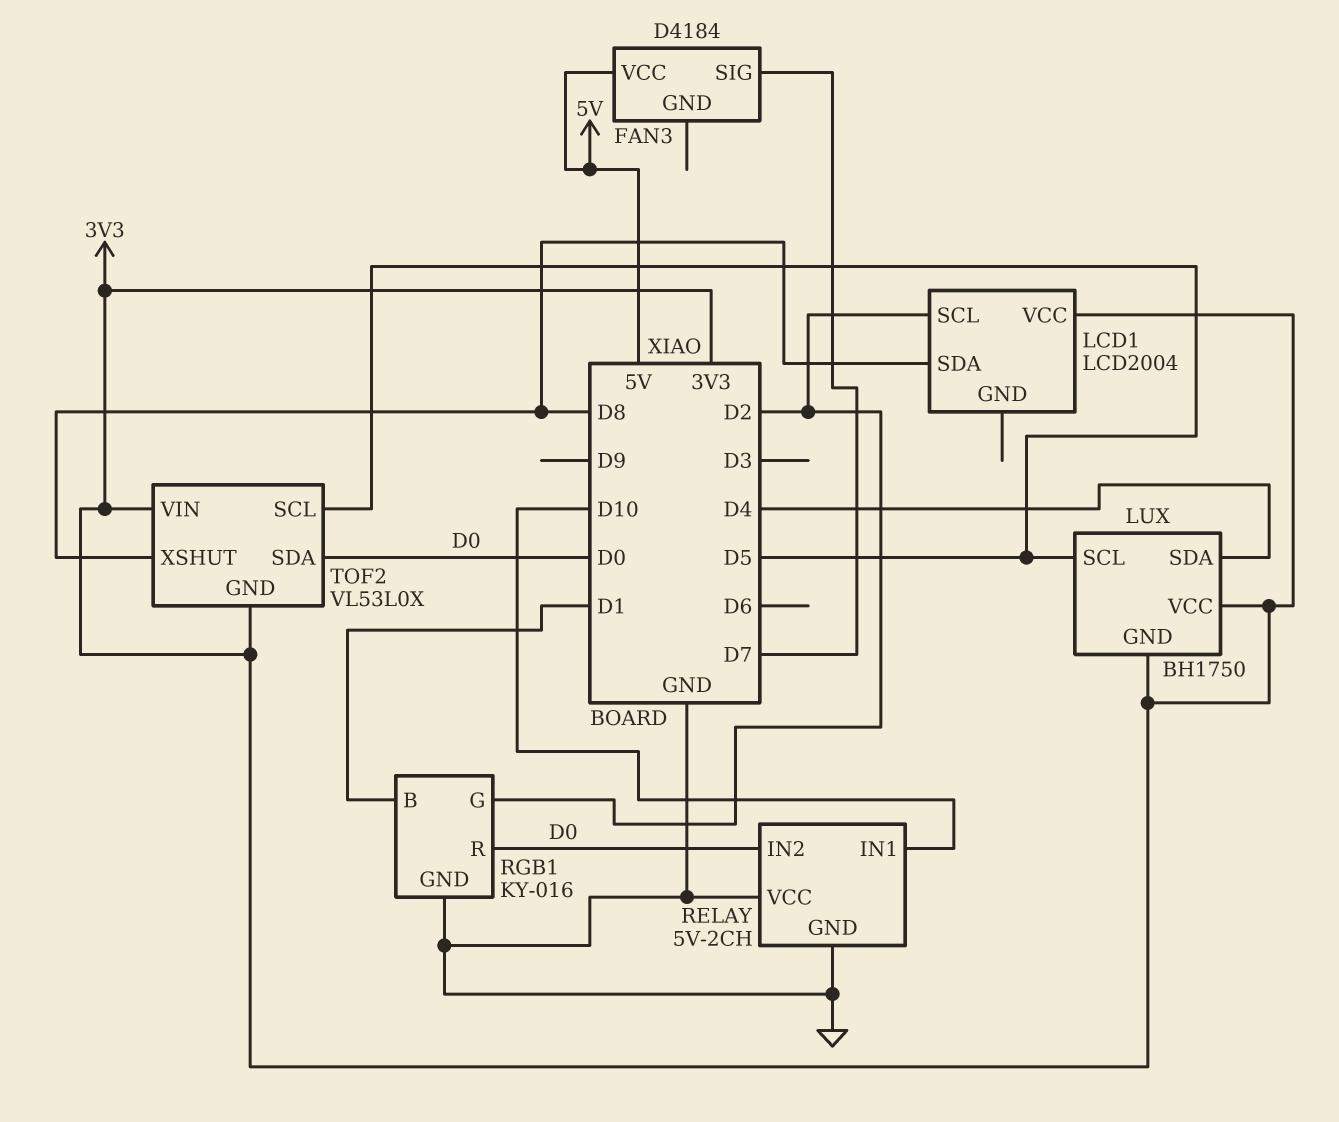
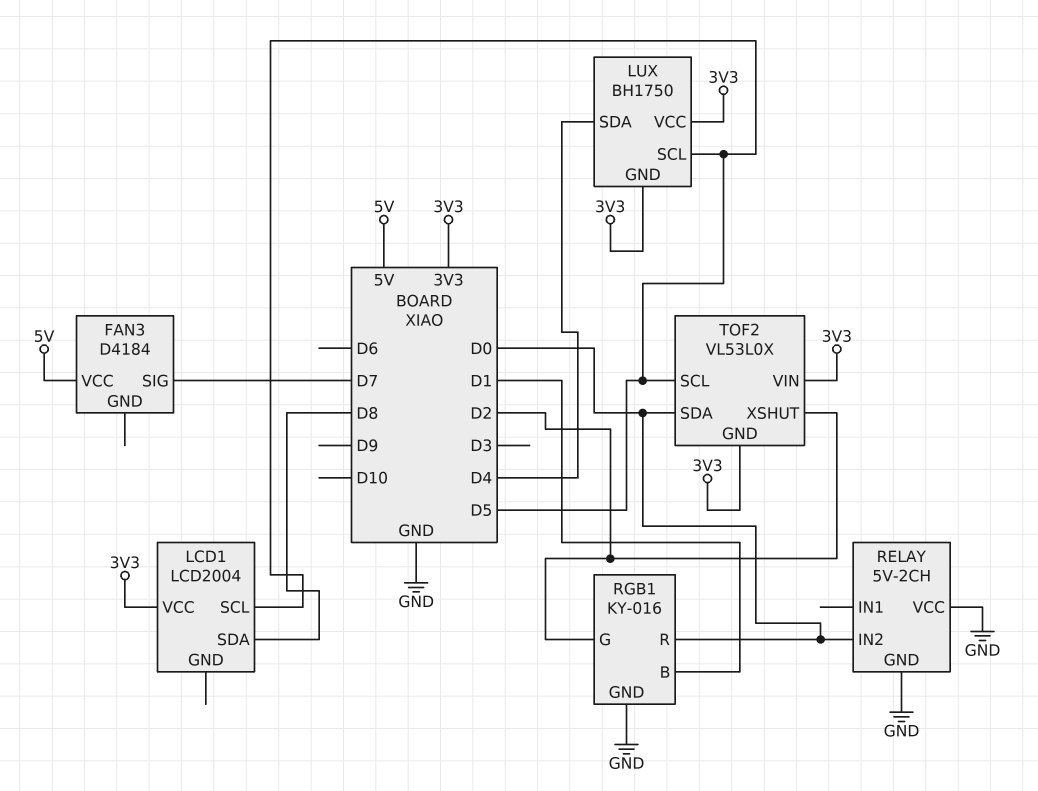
LCD1 pin SCL: D2 -> D5
RELAY pin IN1: D10 -> none
TOF2 pin XSHUT: D8 -> D2

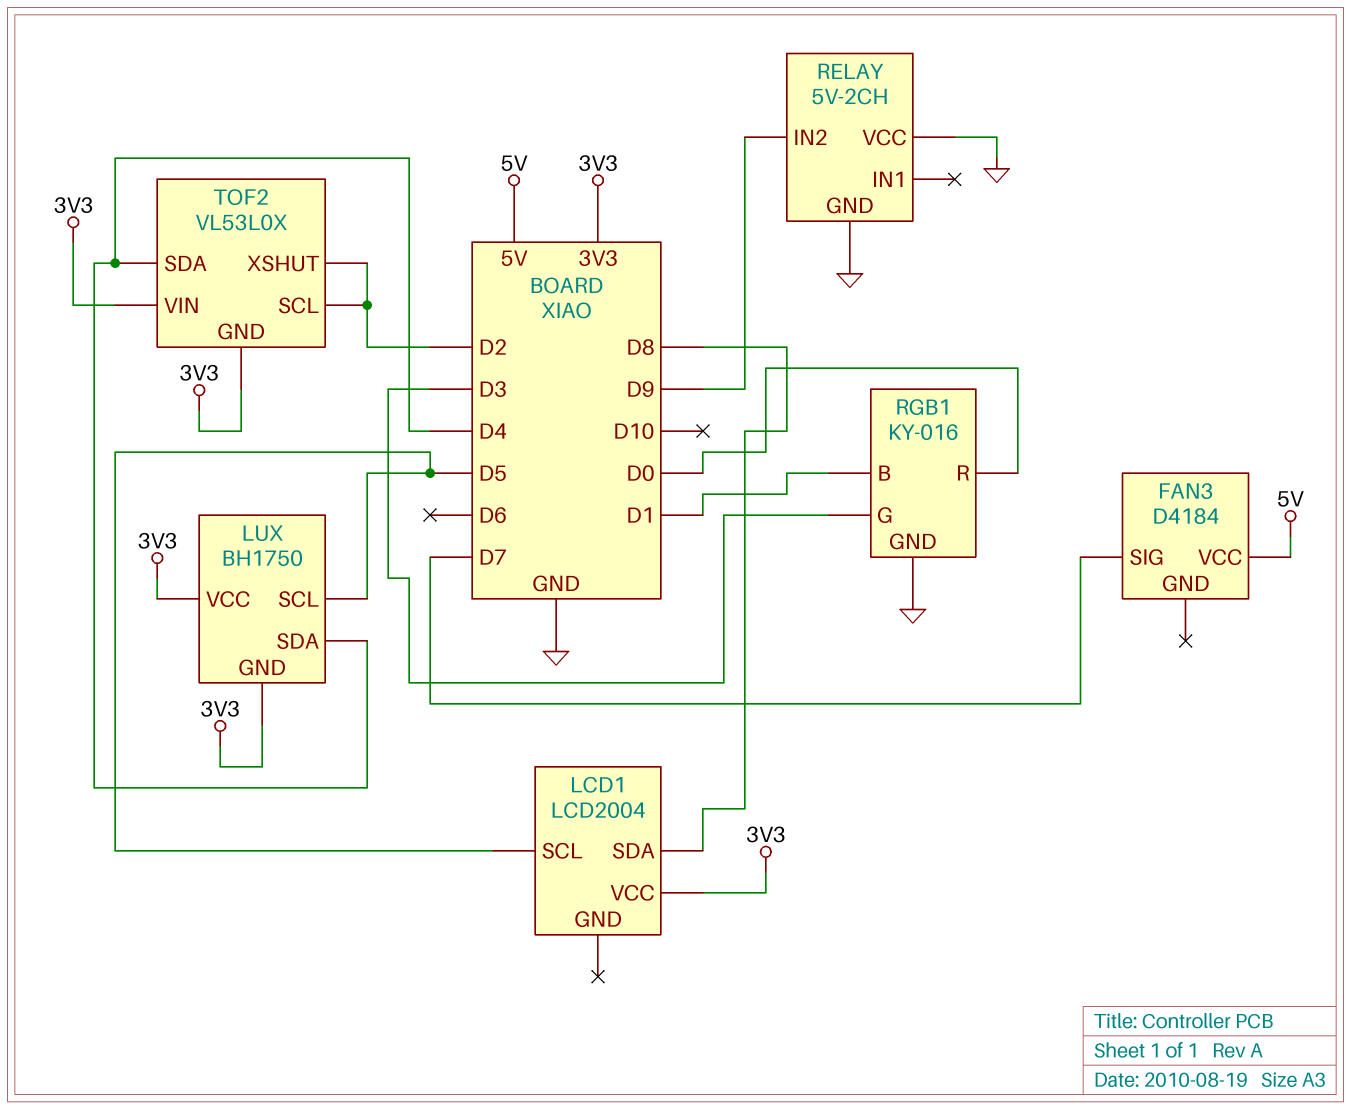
RELAY pin IN2: D0 -> D9
RGB1 pin G: D2 -> D3
TOF2 pin SCL: D5 -> D2
TOF2 pin SDA: D0 -> D4

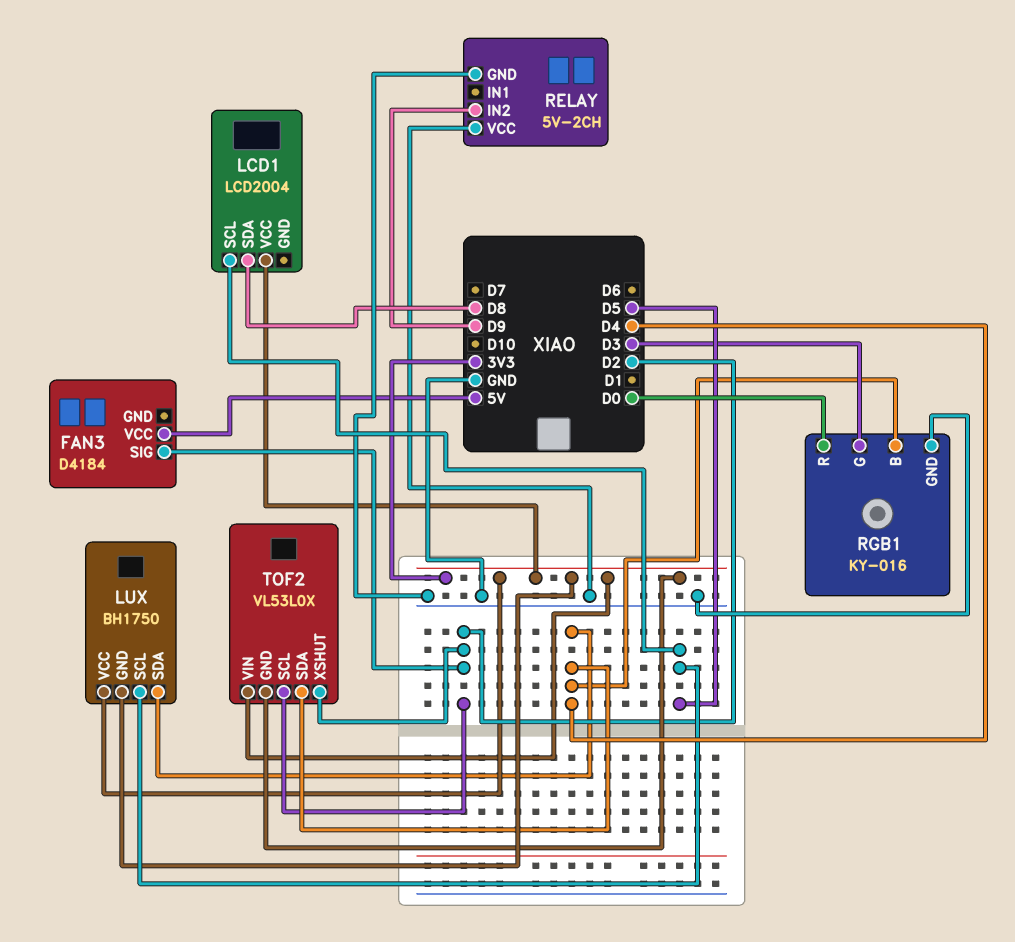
FAN3 pin SIG: D7 -> D2
RGB1 pin B: D1 -> D4

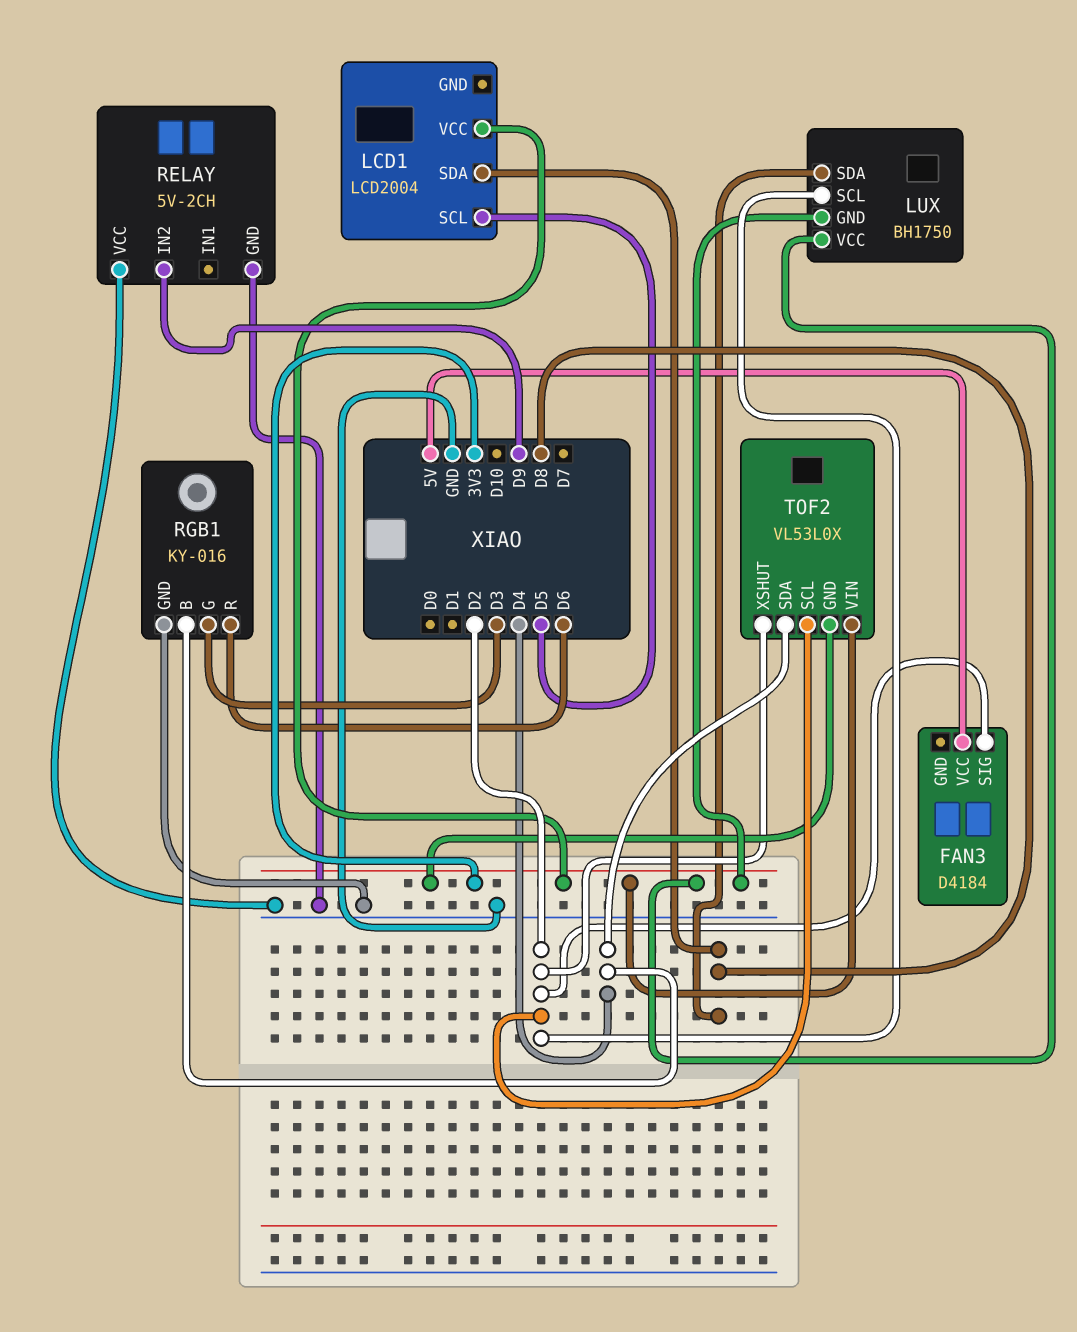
LUX pin SCL: D5 -> D2
LUX pin SDA: D4 -> D8
RGB1 pin R: D0 -> D6

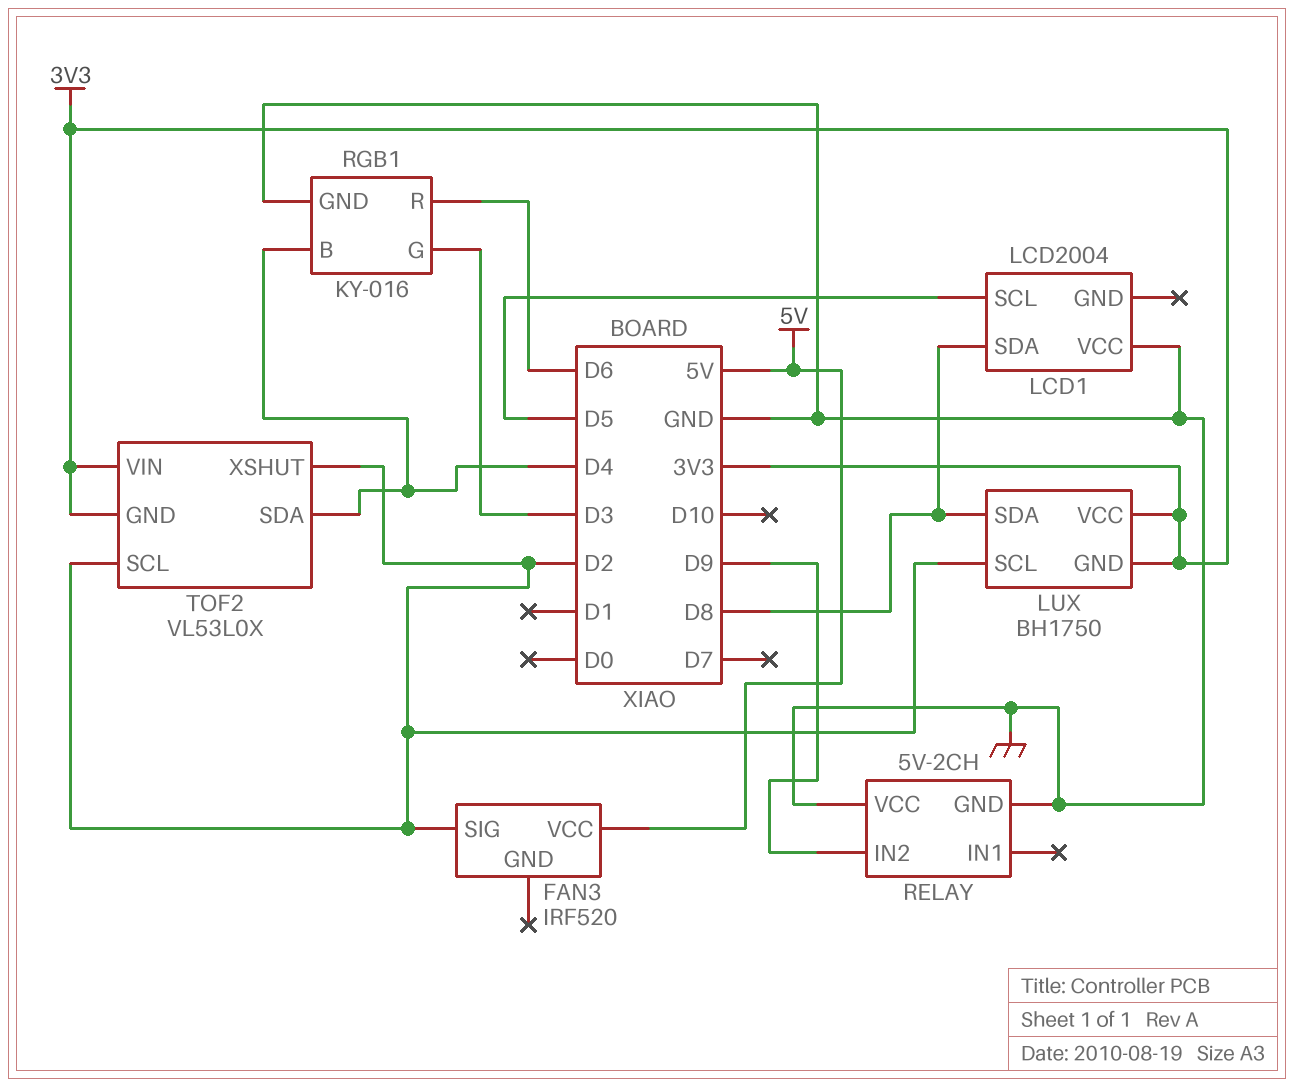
FAN3: D4184 -> IRF520
LCD1 pin VCC: 3V3 -> GND

